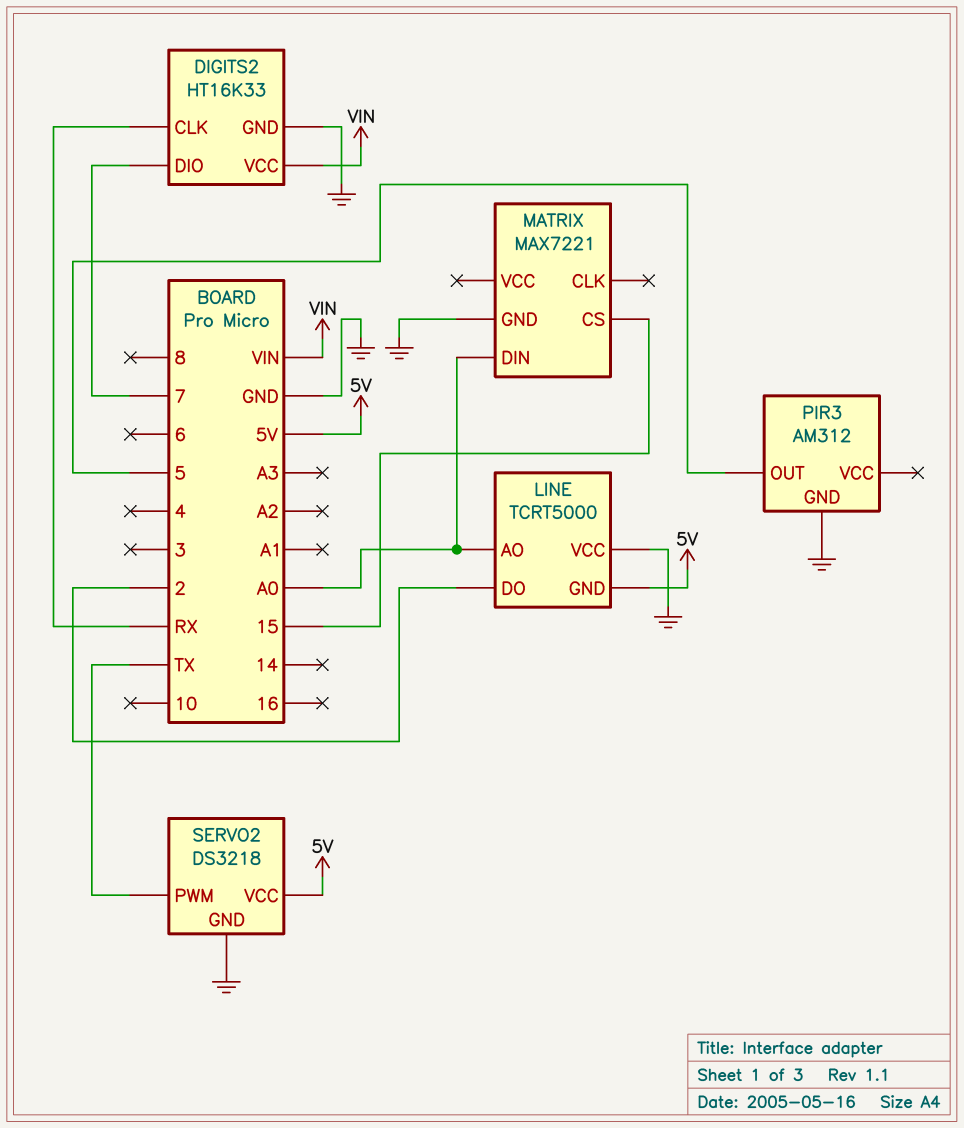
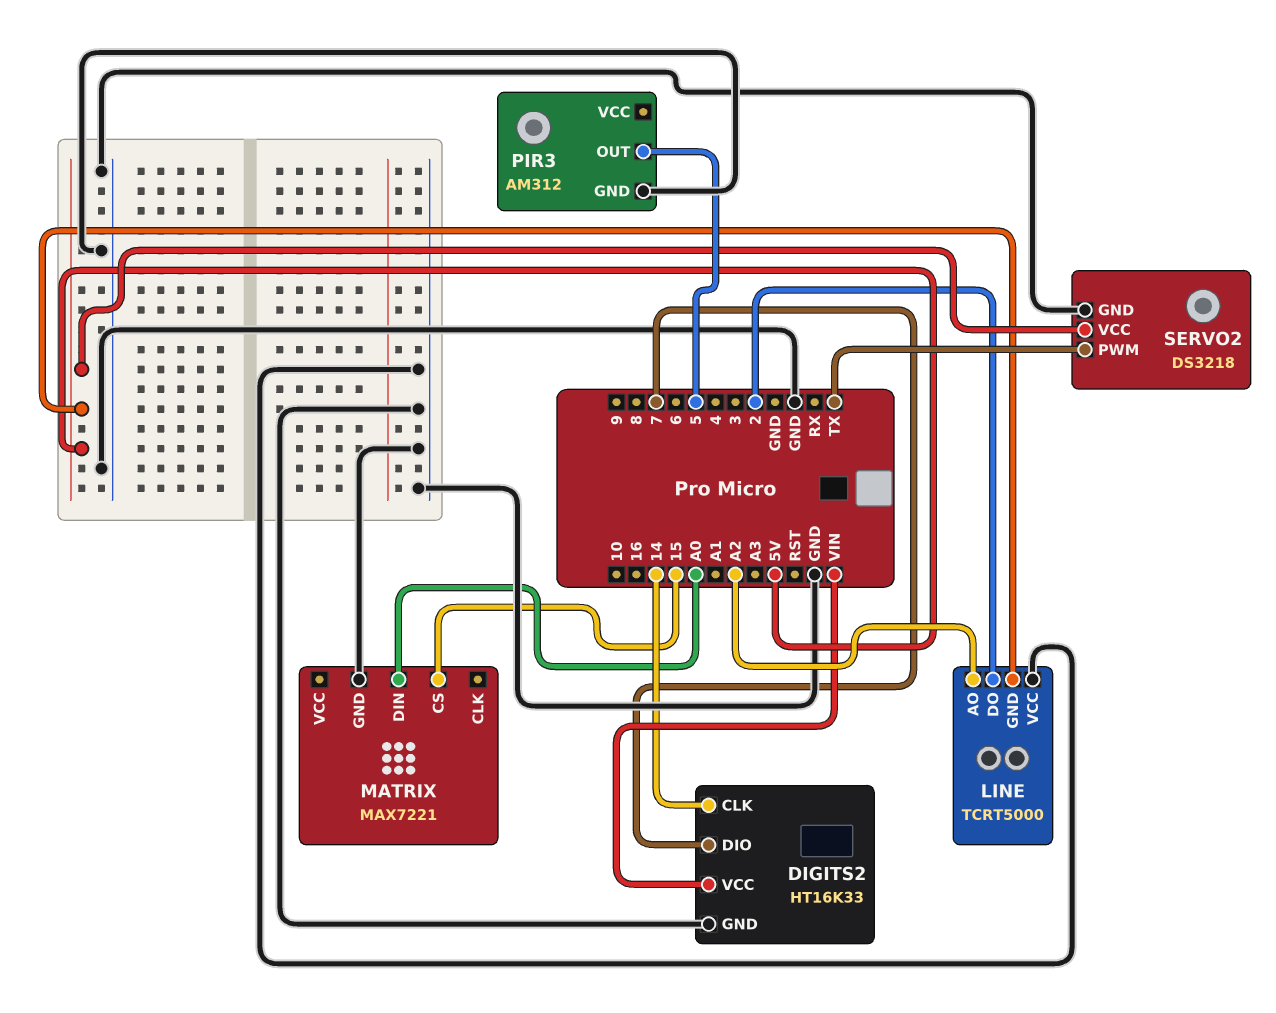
DIGITS2 pin CLK: RX -> 14
LINE pin AO: A0 -> A2

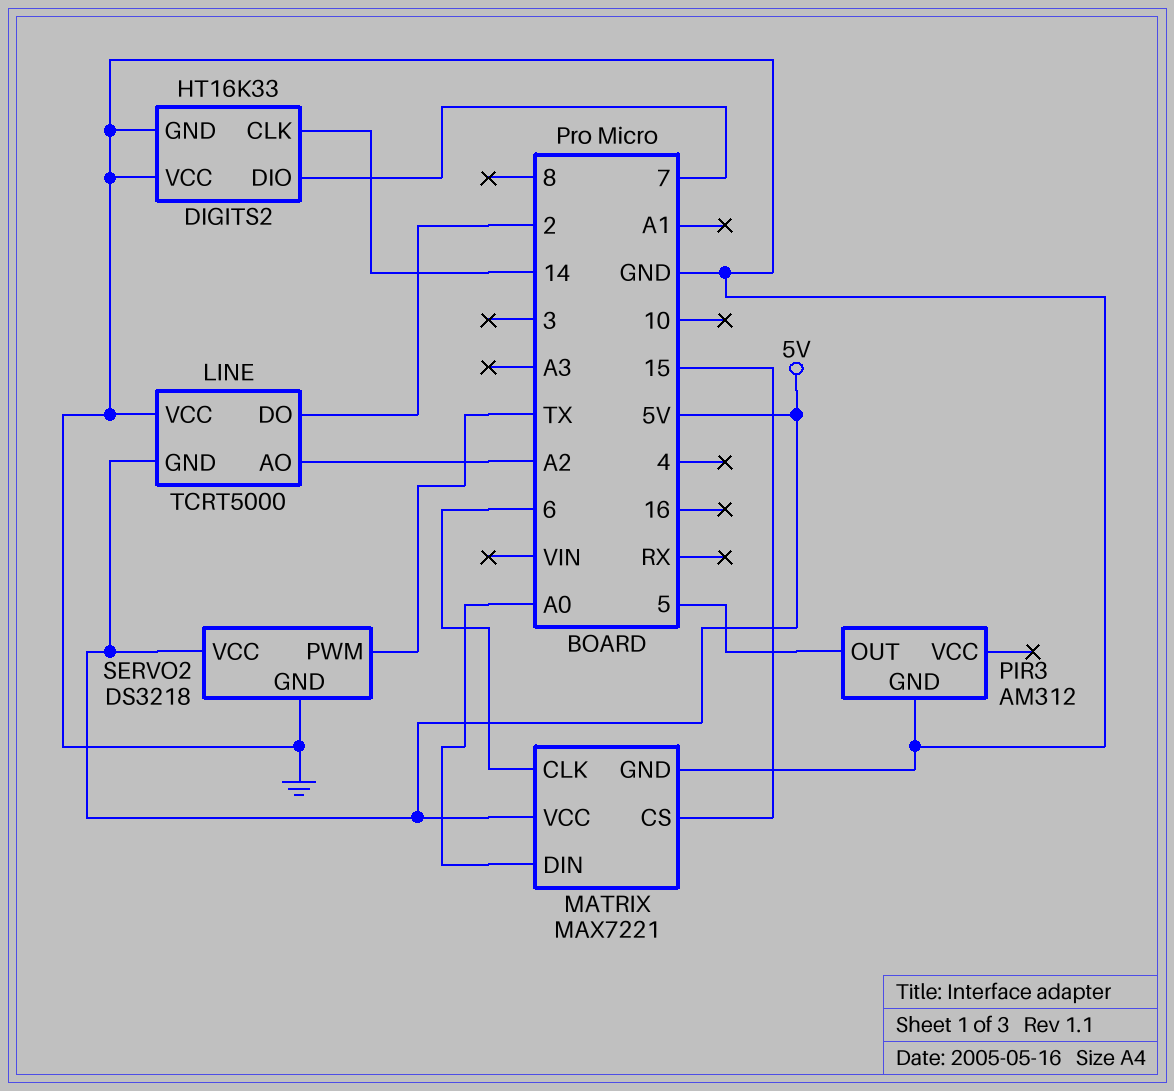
DIGITS2 pin VCC: VIN -> GND
MATRIX pin CLK: none -> 6
MATRIX pin VCC: none -> 5V

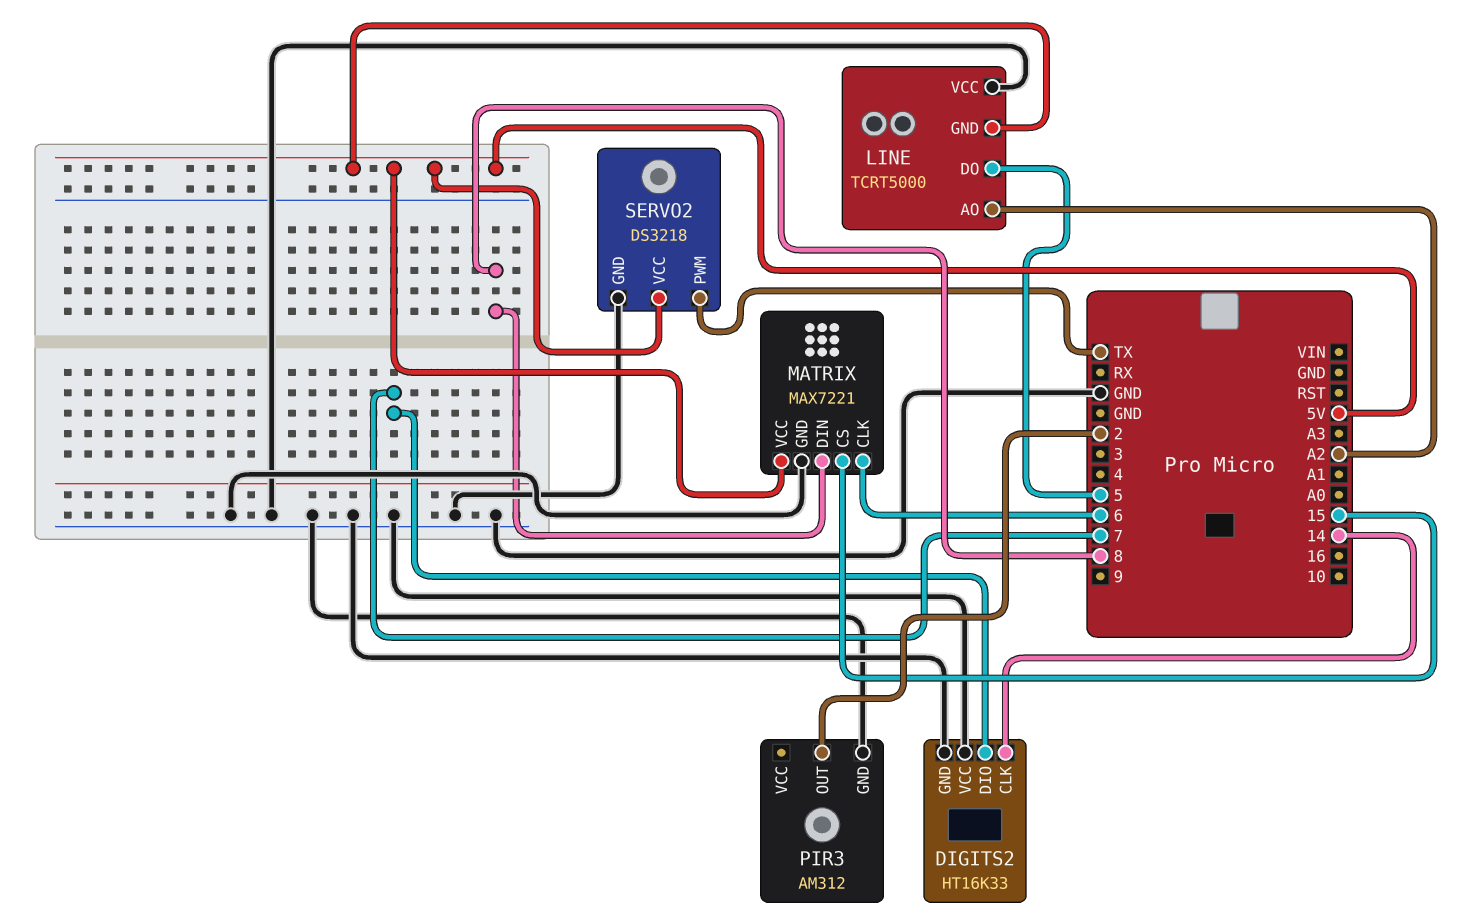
LINE pin DO: 2 -> 5
MATRIX pin DIN: A0 -> 8
PIR3 pin OUT: 5 -> 2

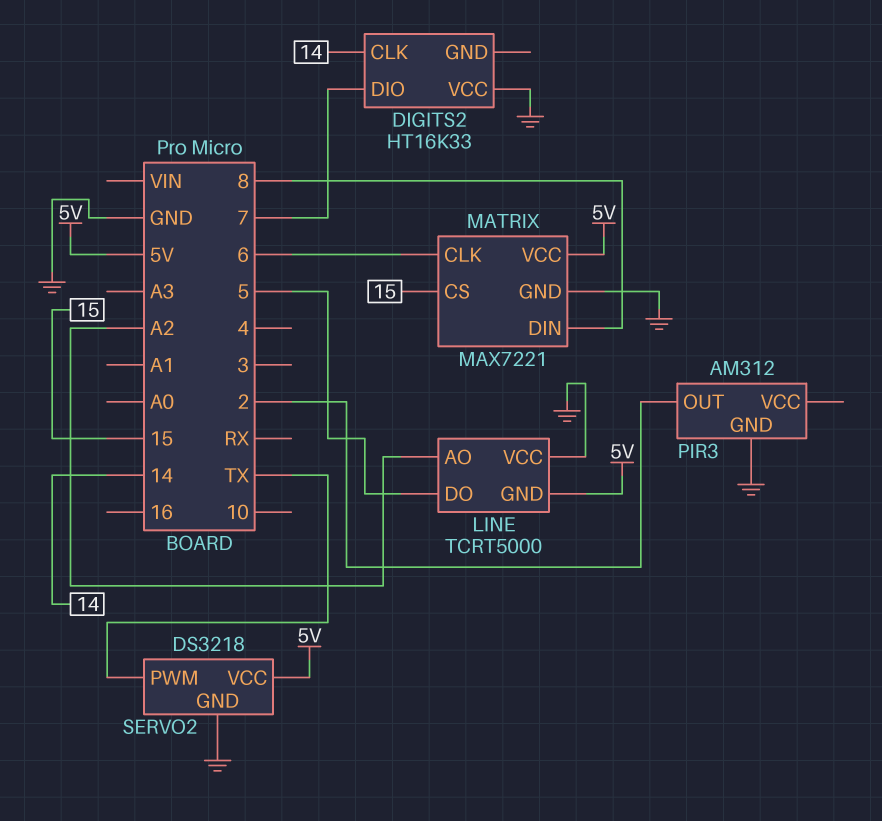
DIGITS2 pin GND: GND -> none

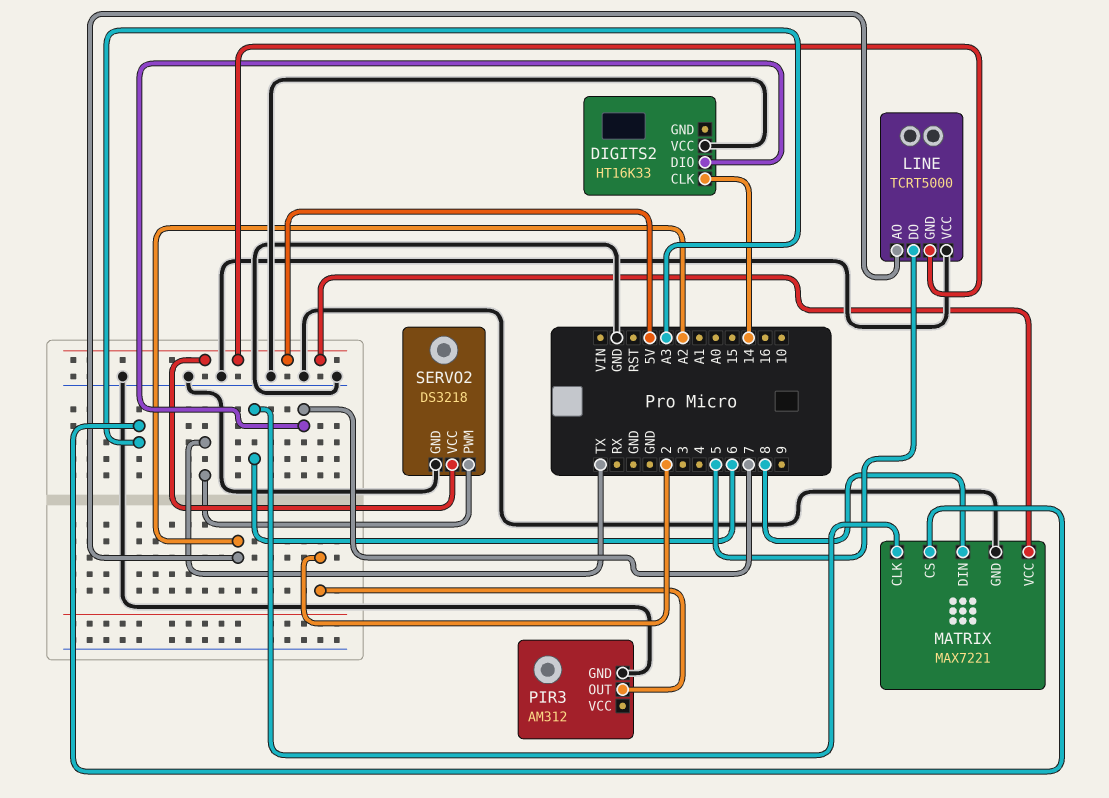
MATRIX pin CS: 15 -> A3

